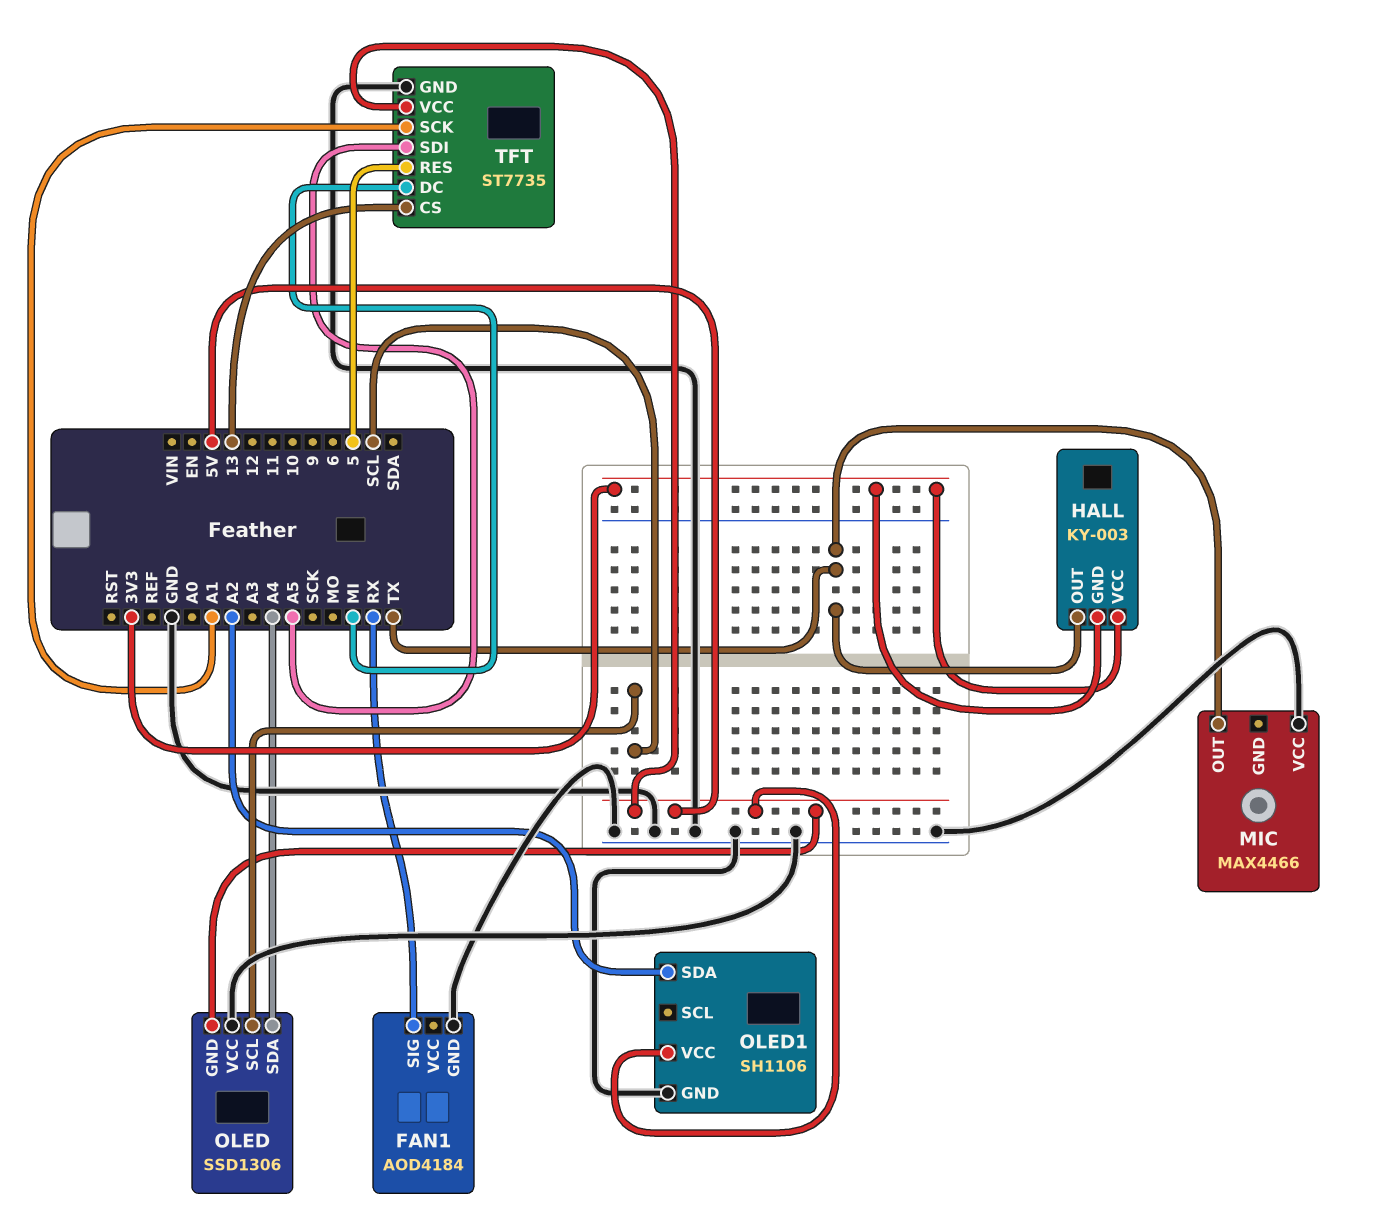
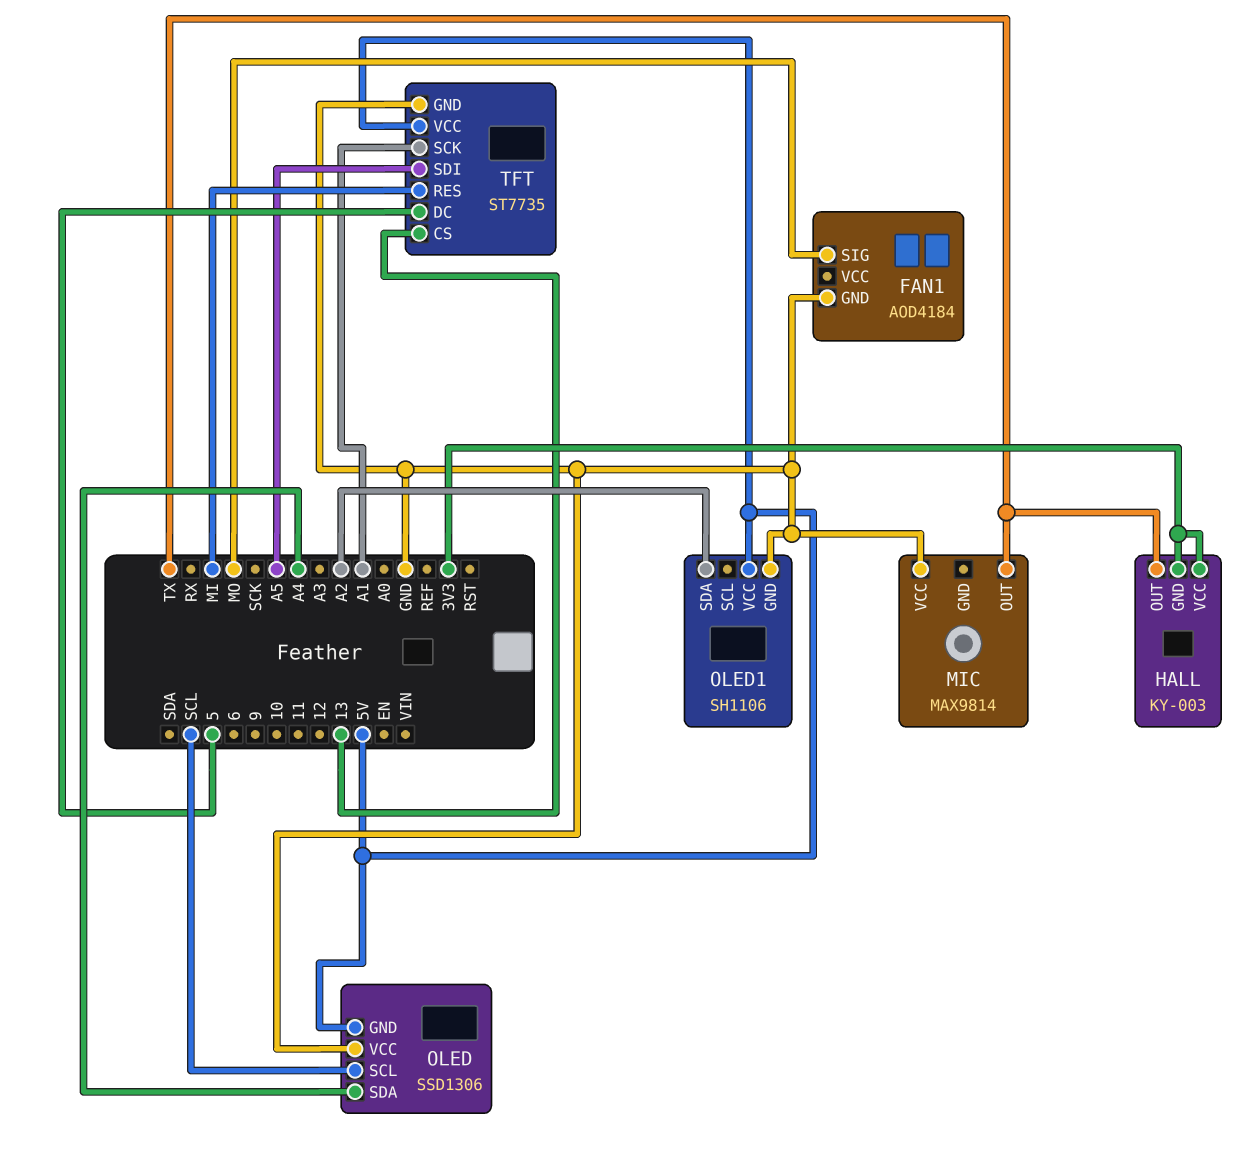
FAN1 pin SIG: RX -> MO
MIC: MAX4466 -> MAX9814
TFT pin DC: MI -> 5
TFT pin RES: 5 -> MI

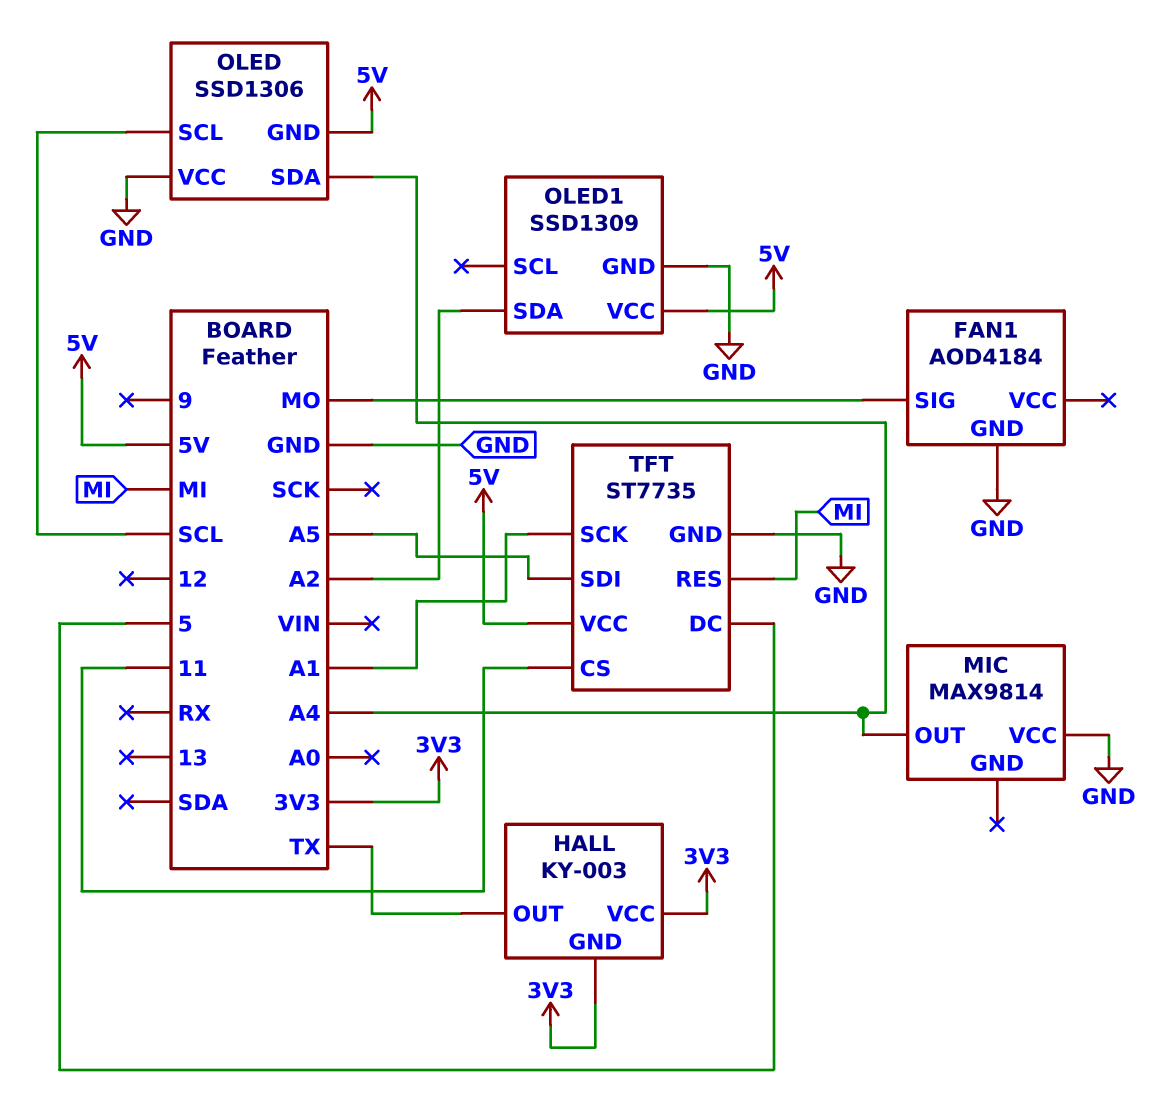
MIC pin OUT: TX -> A4
OLED1: SH1106 -> SSD1309
TFT pin CS: 13 -> 11

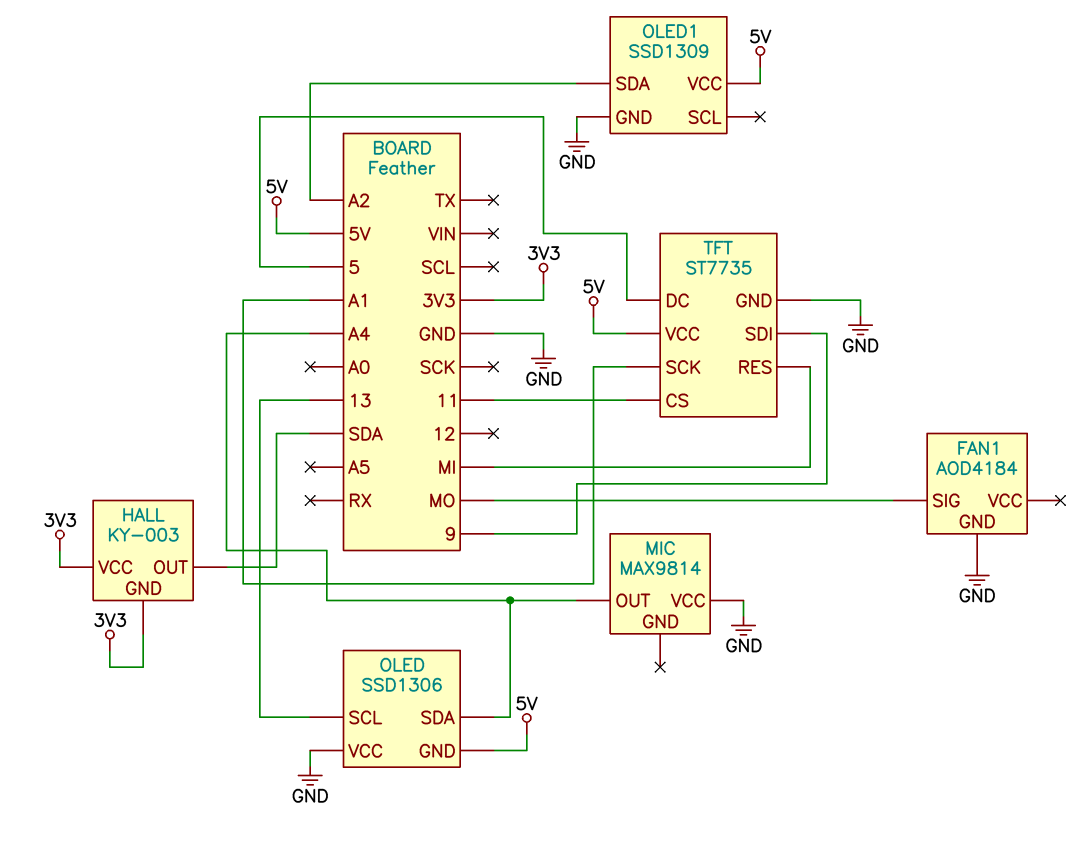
HALL pin OUT: TX -> SDA
OLED pin SCL: SCL -> 13
TFT pin SDI: A5 -> 9

